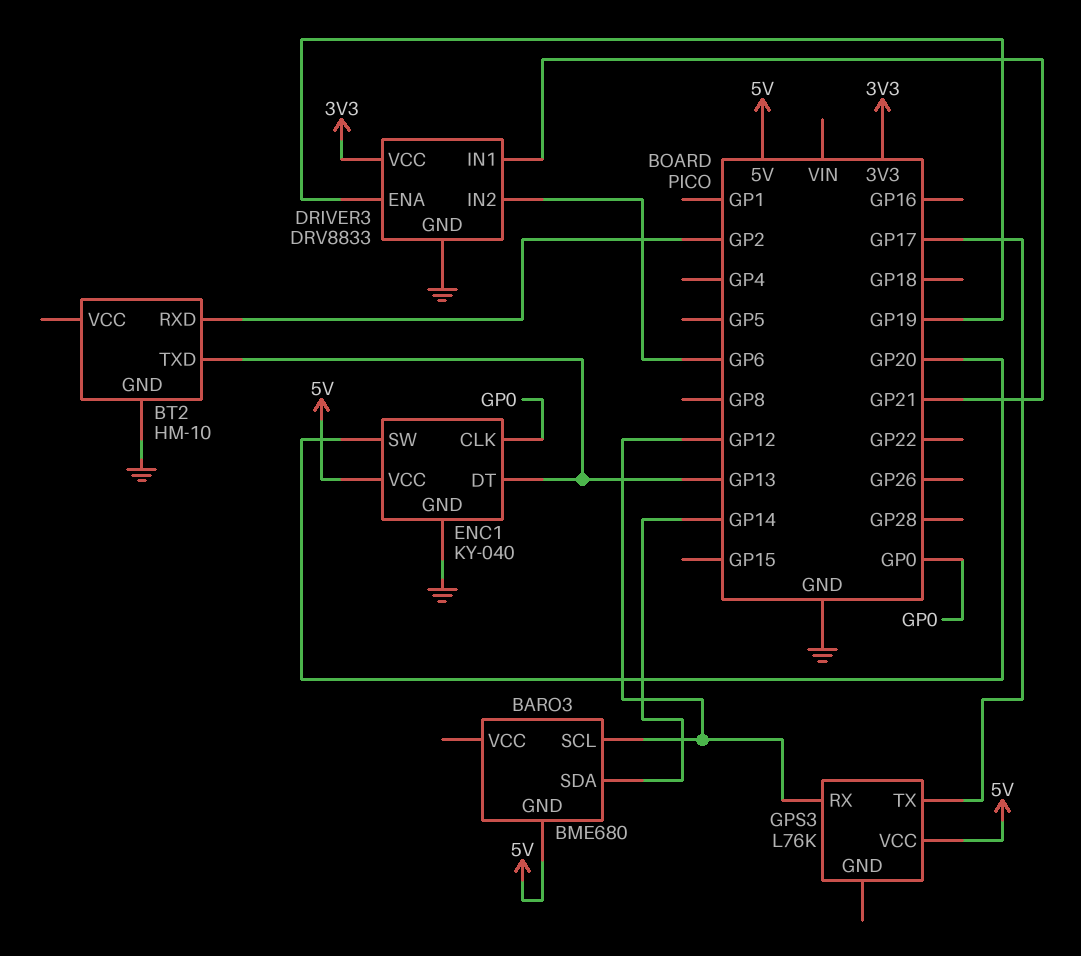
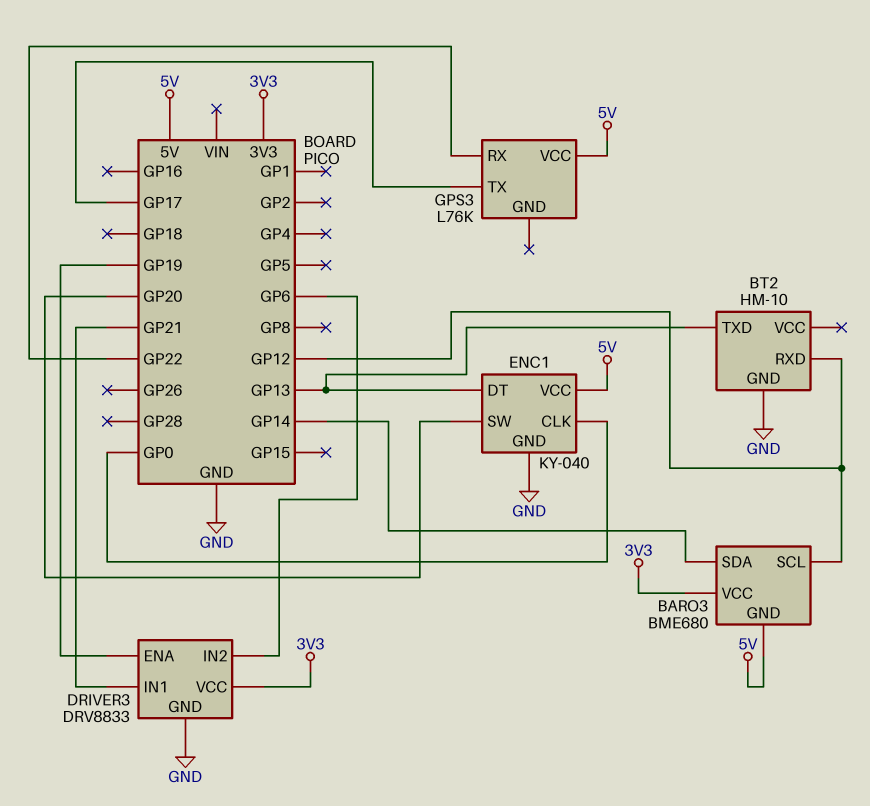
BARO3 pin VCC: none -> 3V3
BT2 pin RXD: GP2 -> GP12
GPS3 pin RX: GP12 -> GP22

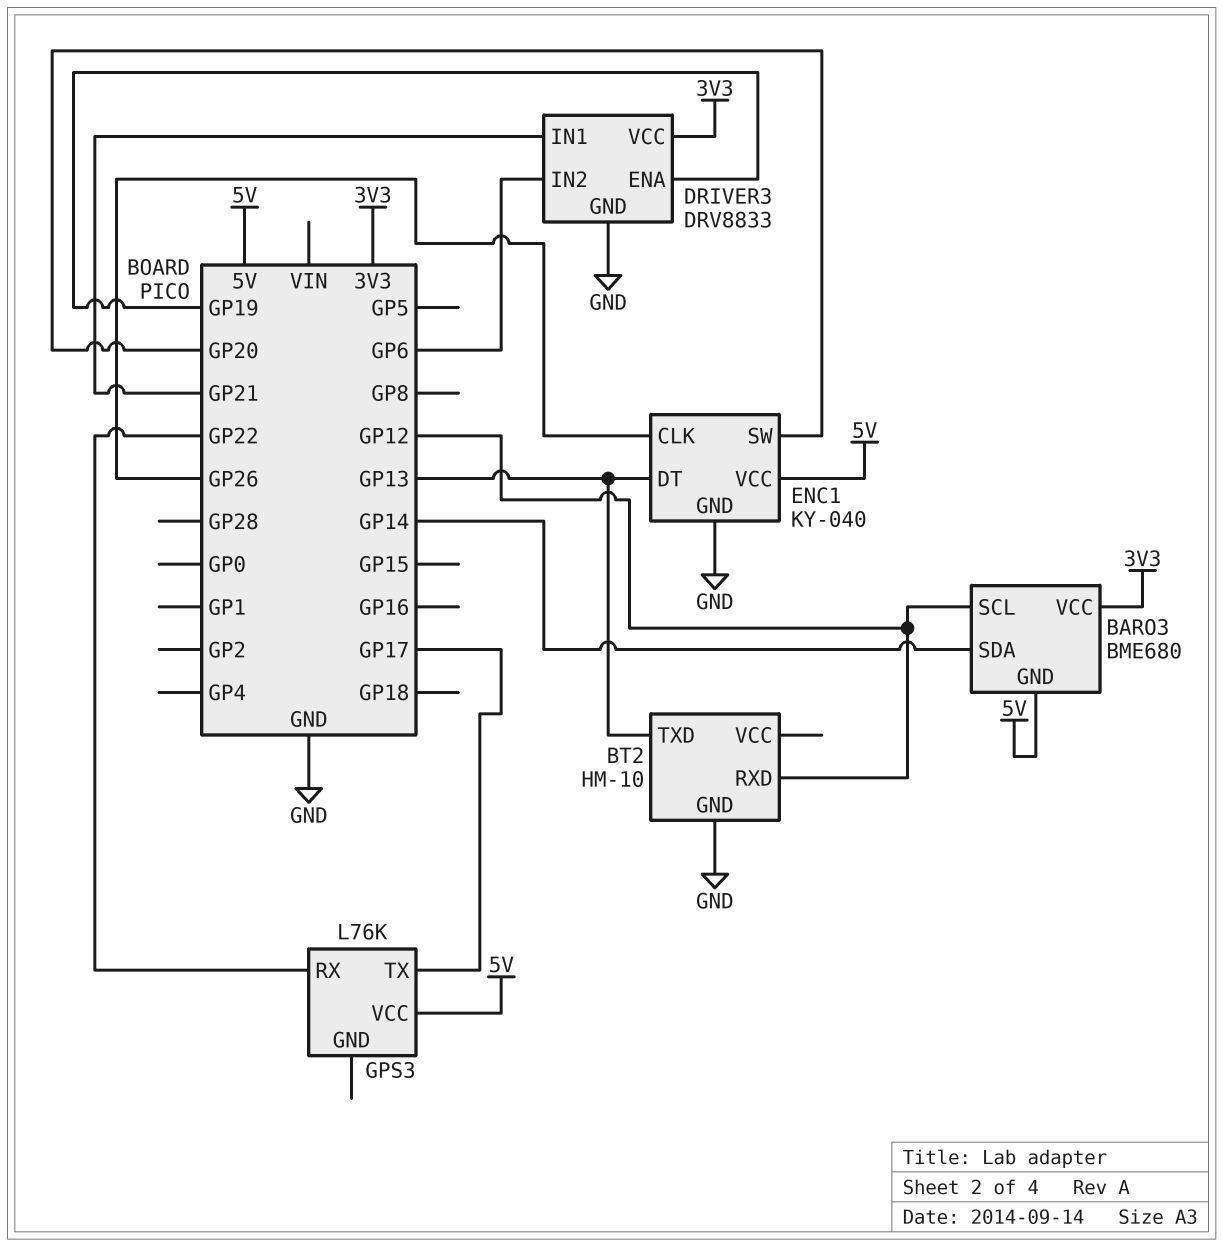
ENC1 pin CLK: GP0 -> GP26

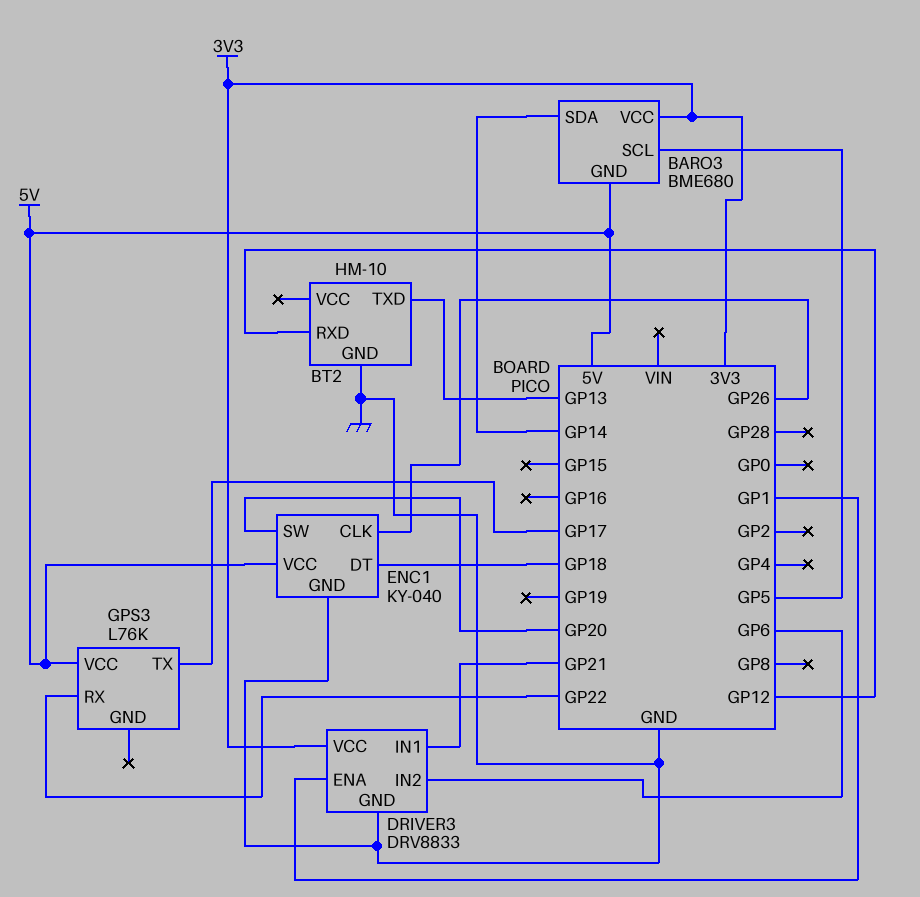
BARO3 pin SCL: GP12 -> GP5
DRIVER3 pin ENA: GP19 -> GP1
ENC1 pin DT: GP13 -> GP18

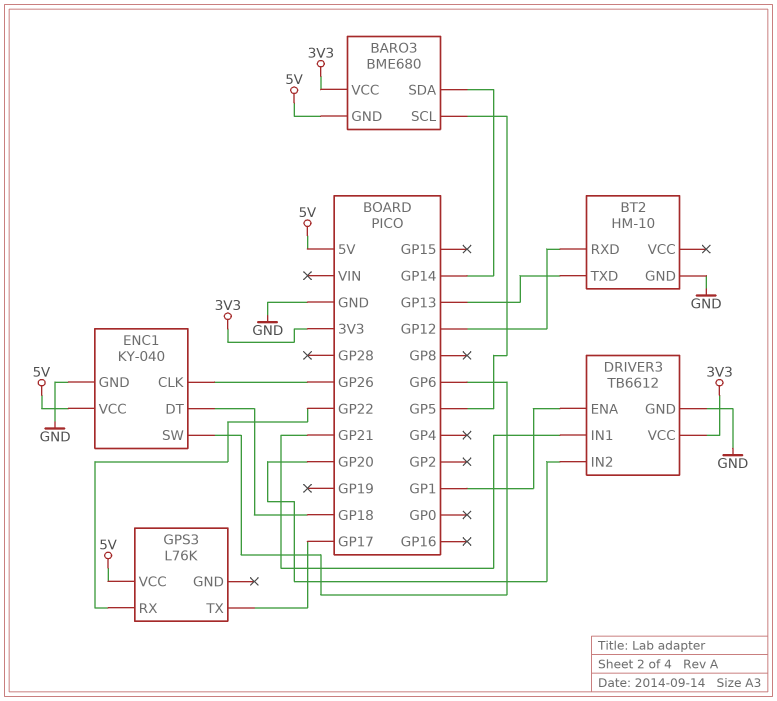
DRIVER3: DRV8833 -> TB6612
DRIVER3 pin IN2: GP6 -> GP20
ENC1 pin SW: GP20 -> GP6

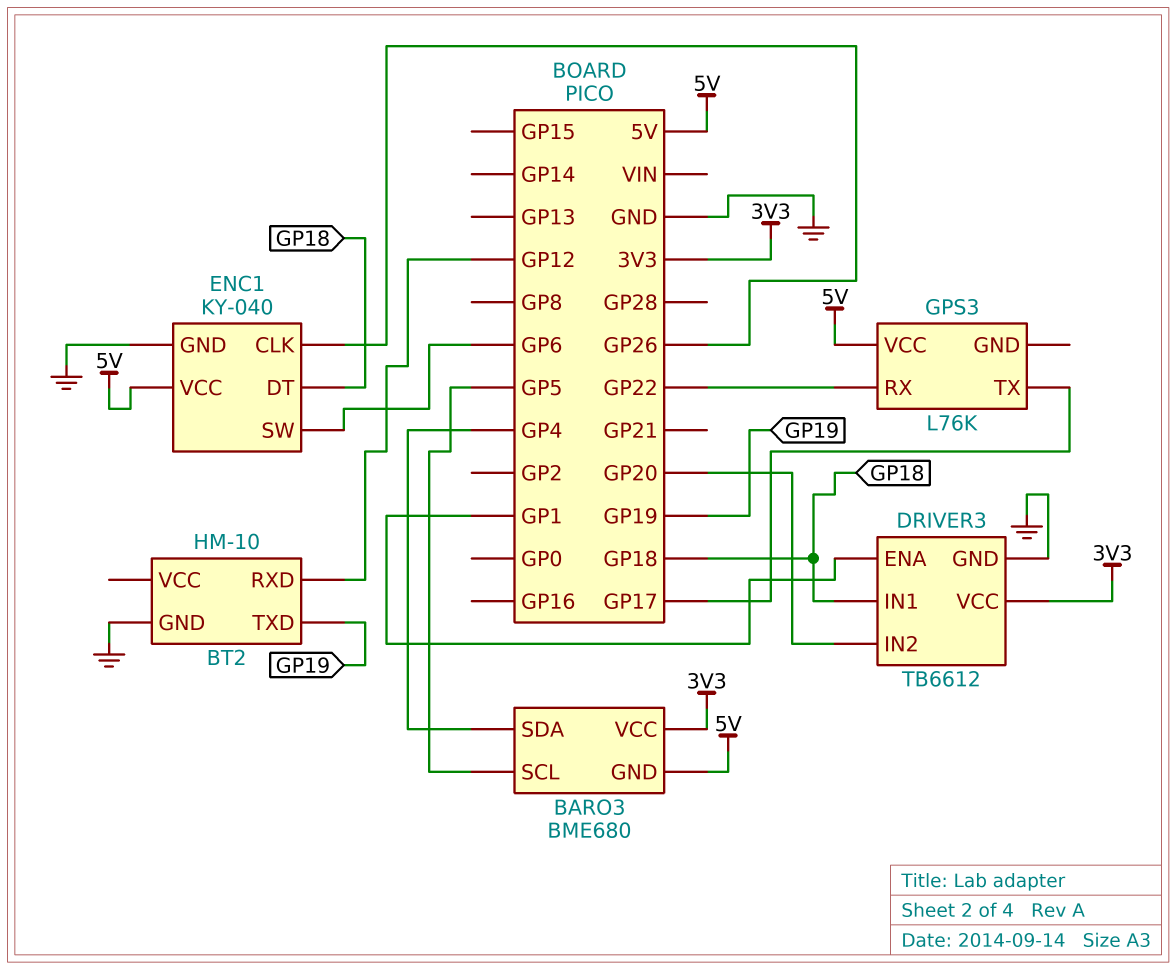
BARO3 pin SDA: GP14 -> GP4
BT2 pin TXD: GP13 -> GP19
DRIVER3 pin IN1: GP21 -> GP18

